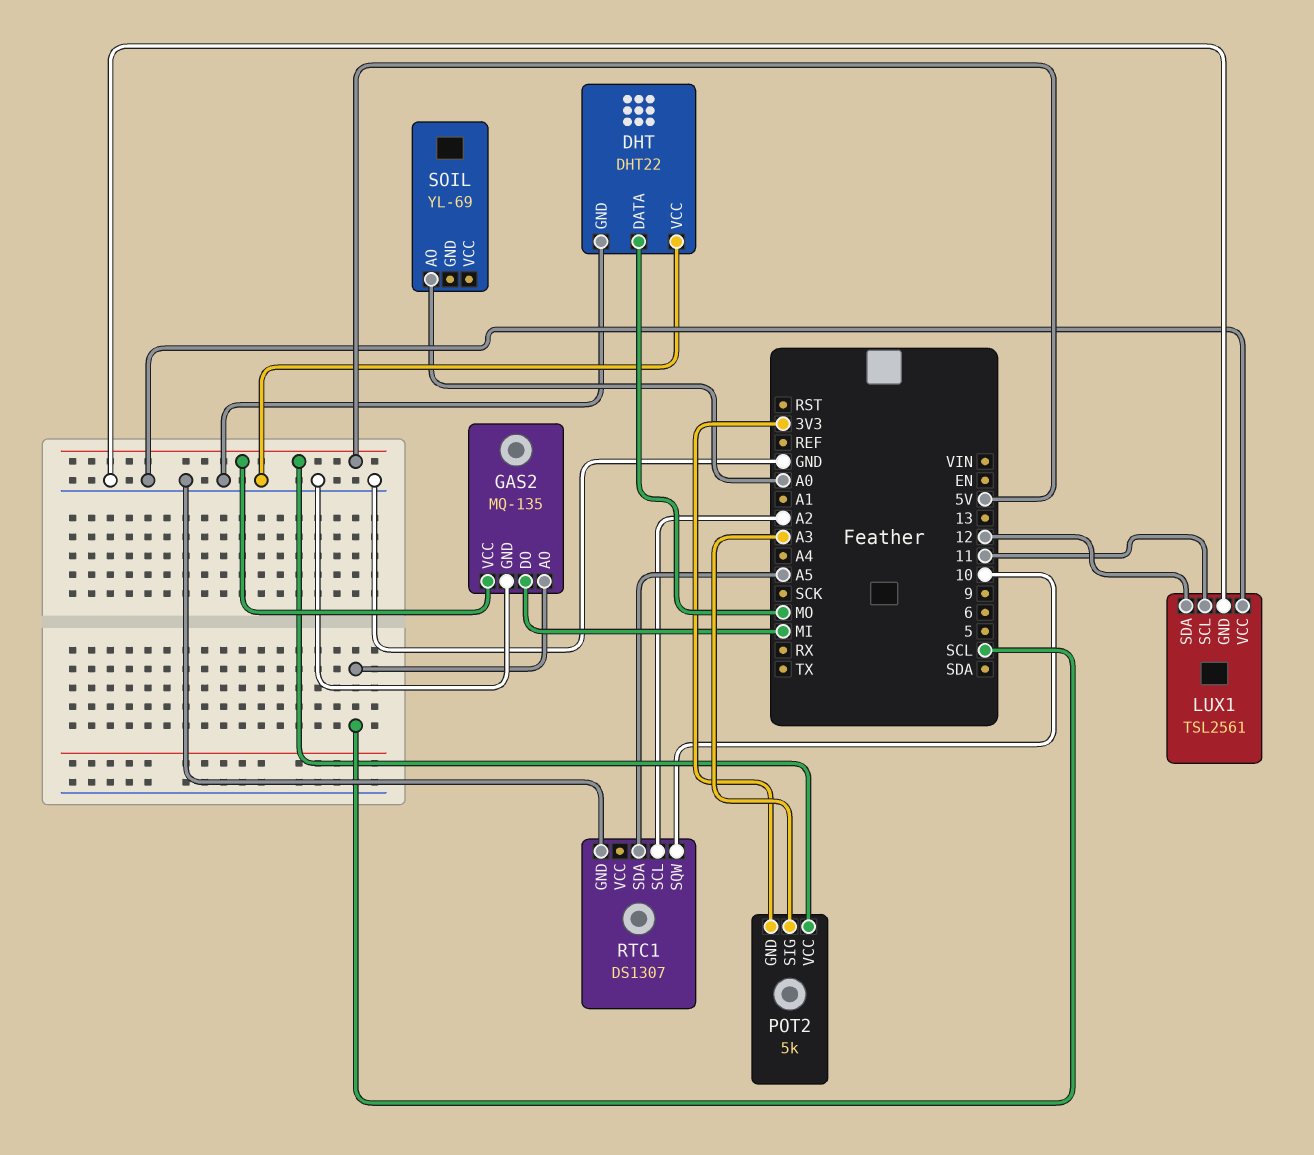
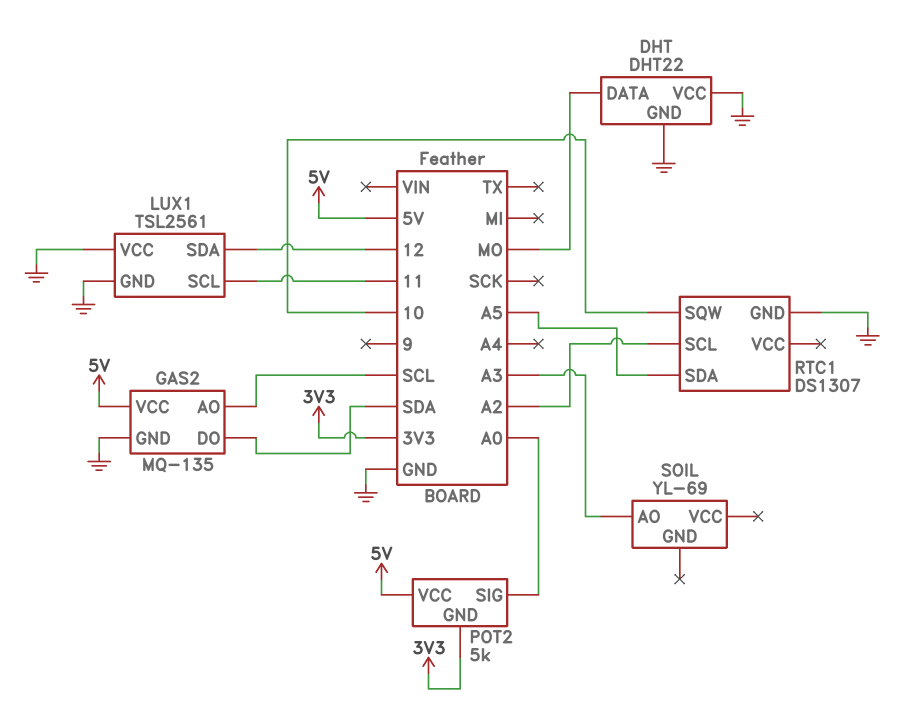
GAS2 pin DO: MI -> SDA
POT2 pin SIG: A3 -> A0
SOIL pin AO: A0 -> A3

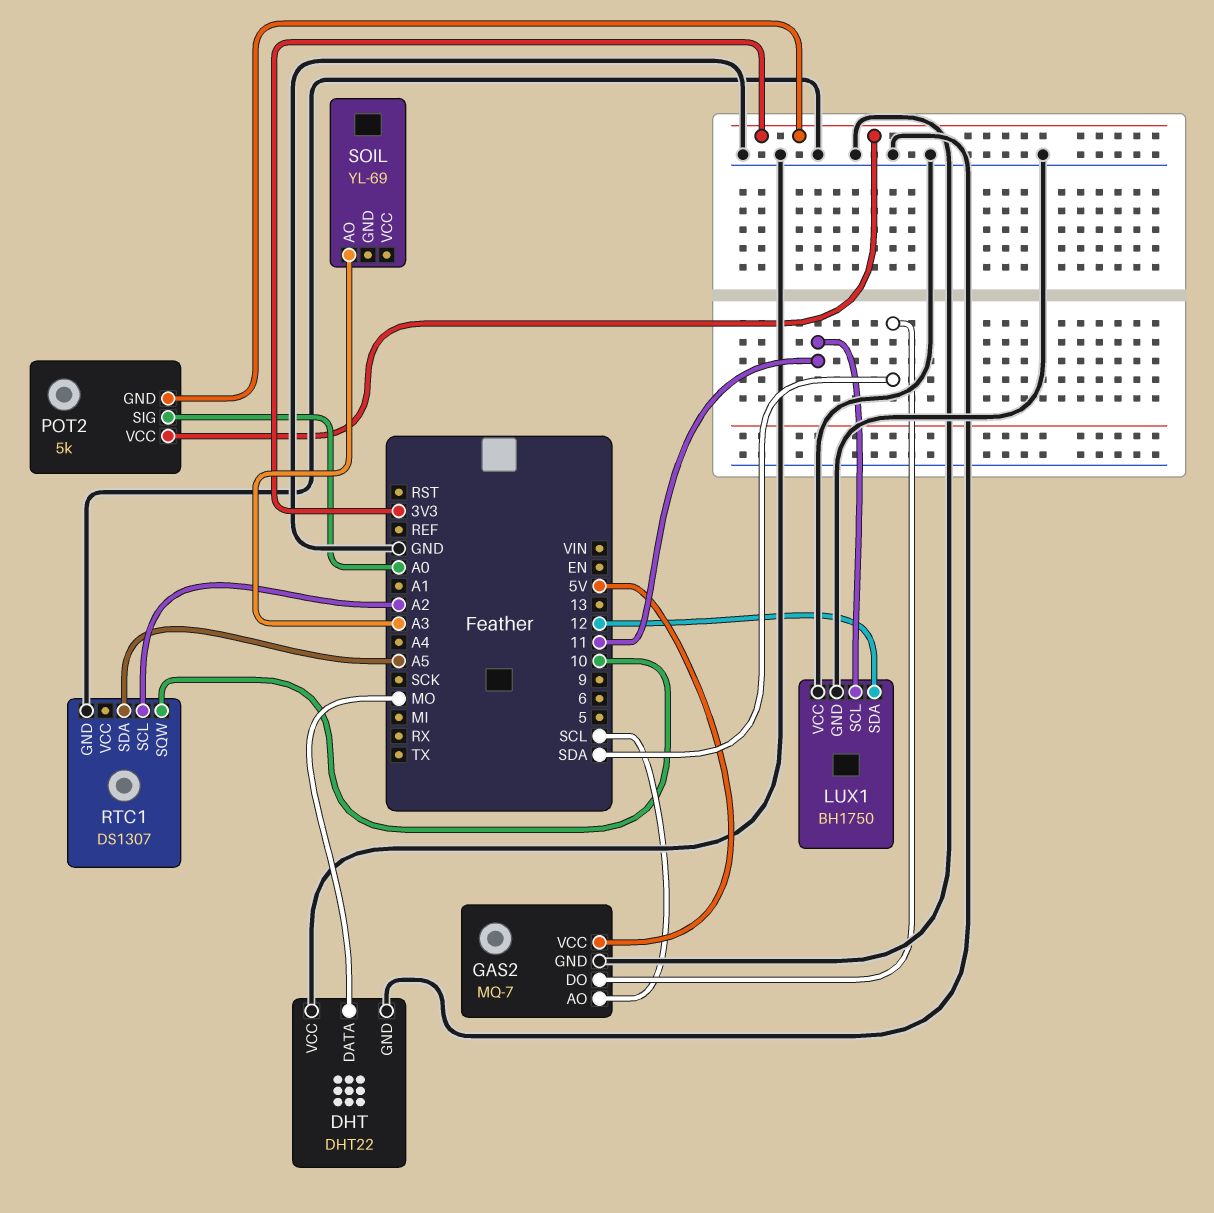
GAS2: MQ-135 -> MQ-7
LUX1: TSL2561 -> BH1750
POT2 pin VCC: 5V -> 3V3

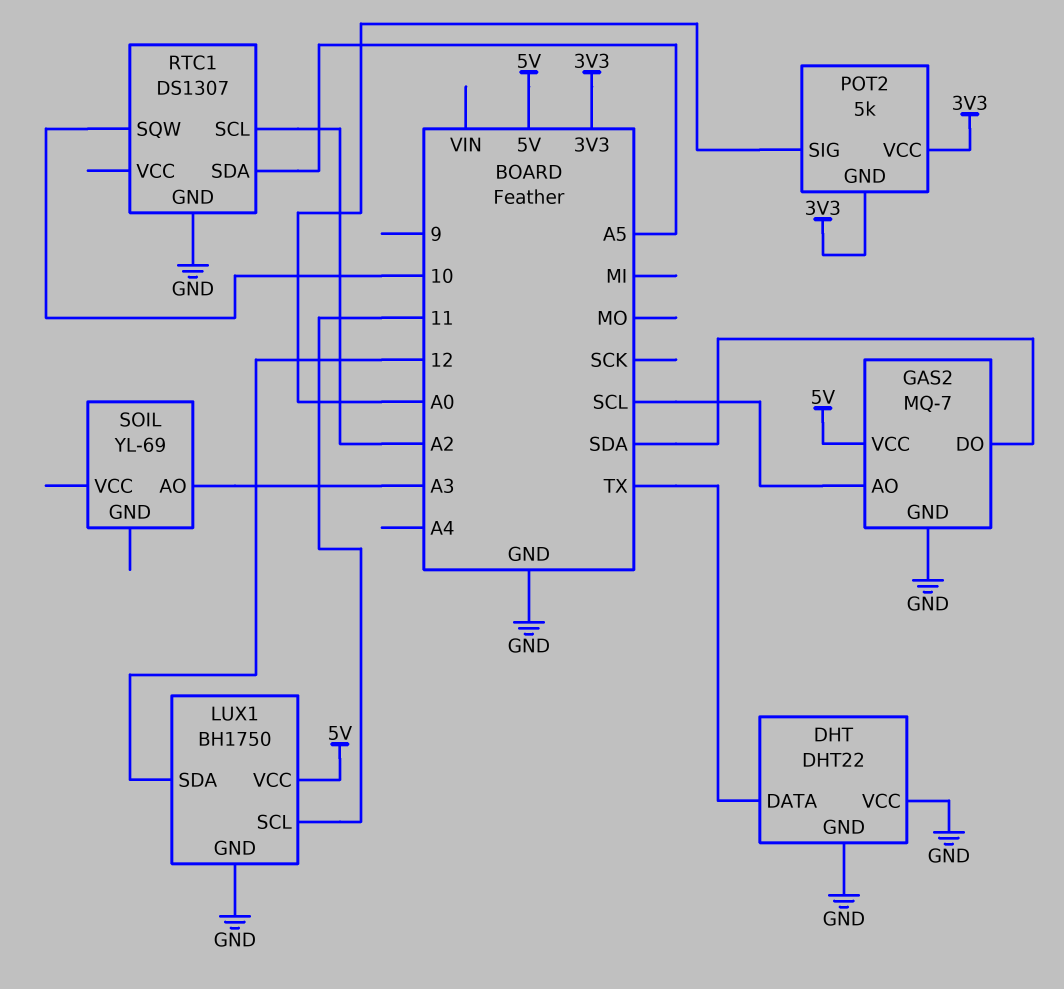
DHT pin DATA: MO -> TX
LUX1 pin VCC: GND -> 5V

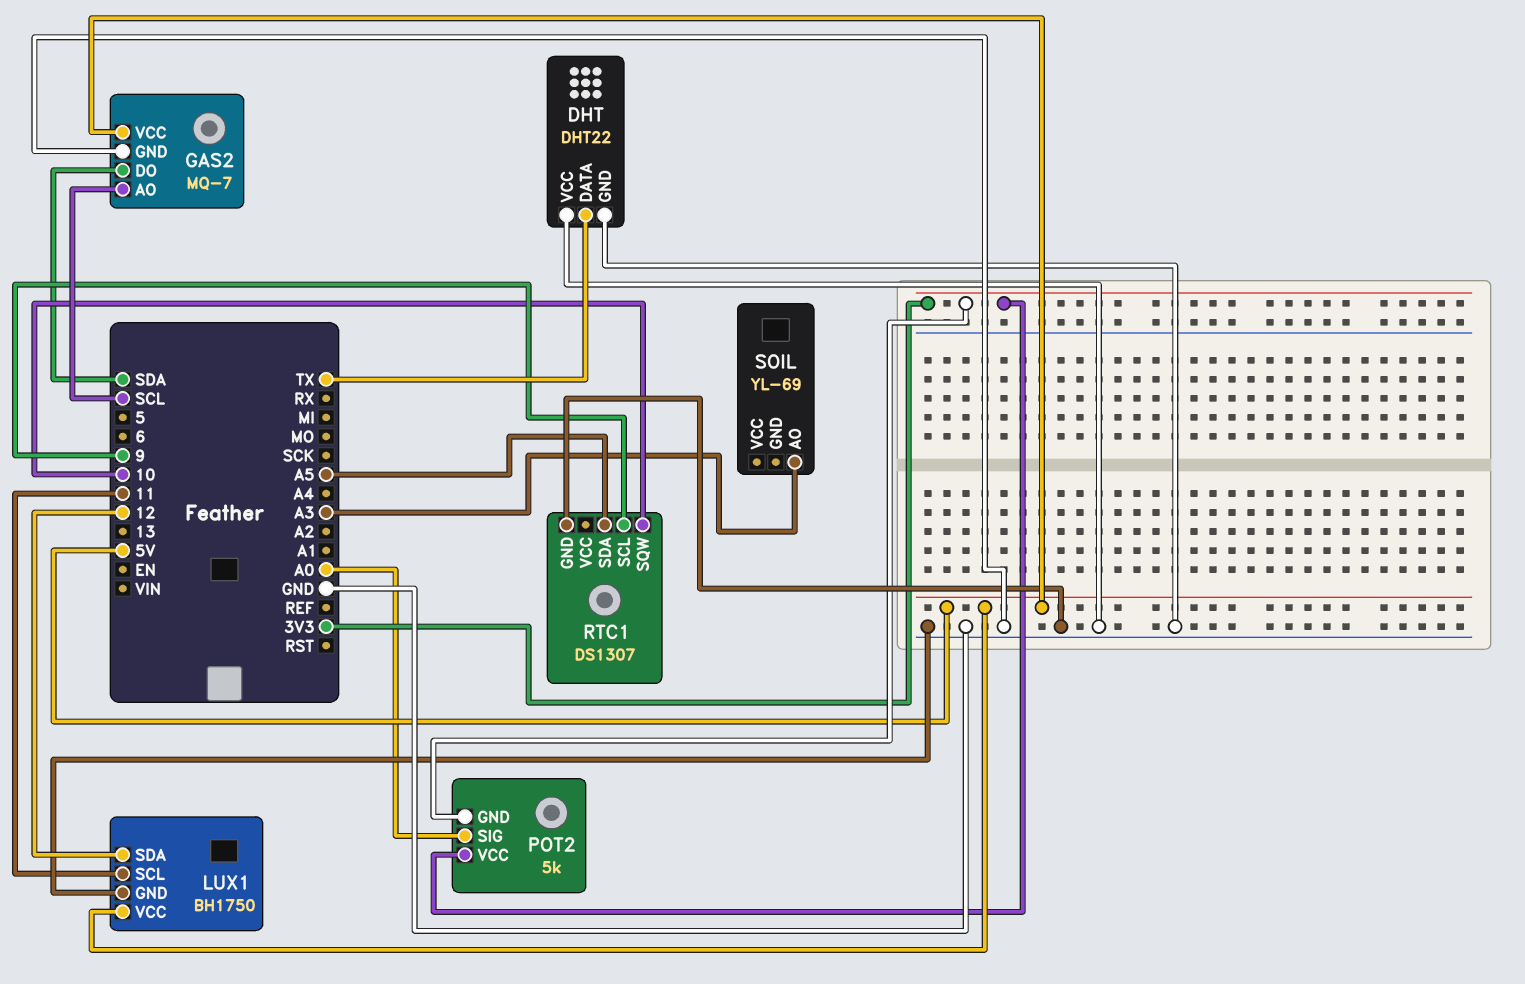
RTC1 pin SCL: A2 -> 9

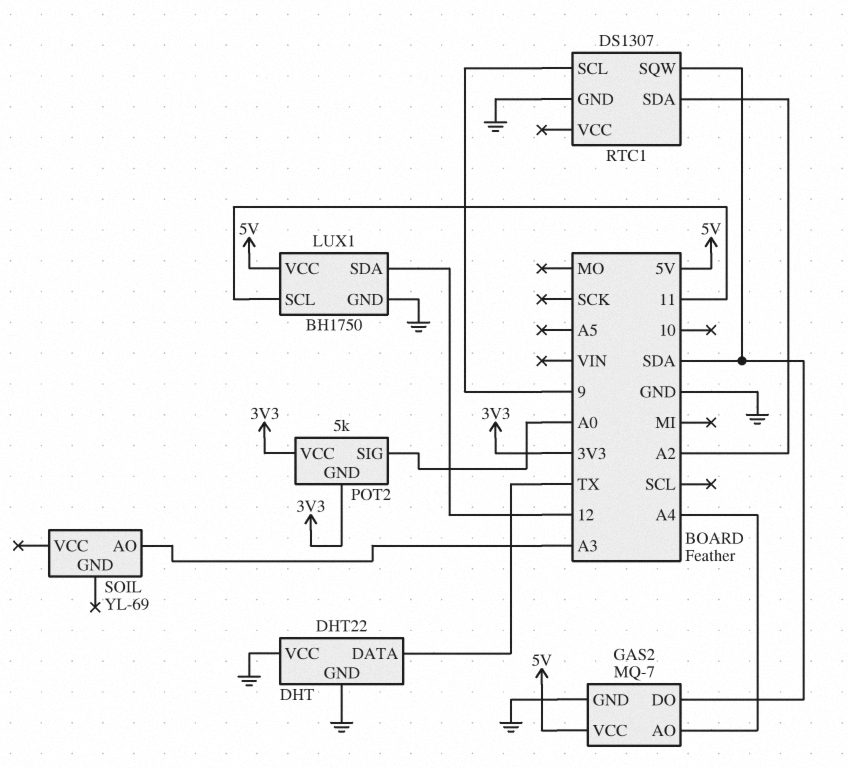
GAS2 pin AO: SCL -> A4
RTC1 pin SDA: A5 -> A2
RTC1 pin SQW: 10 -> SDA

